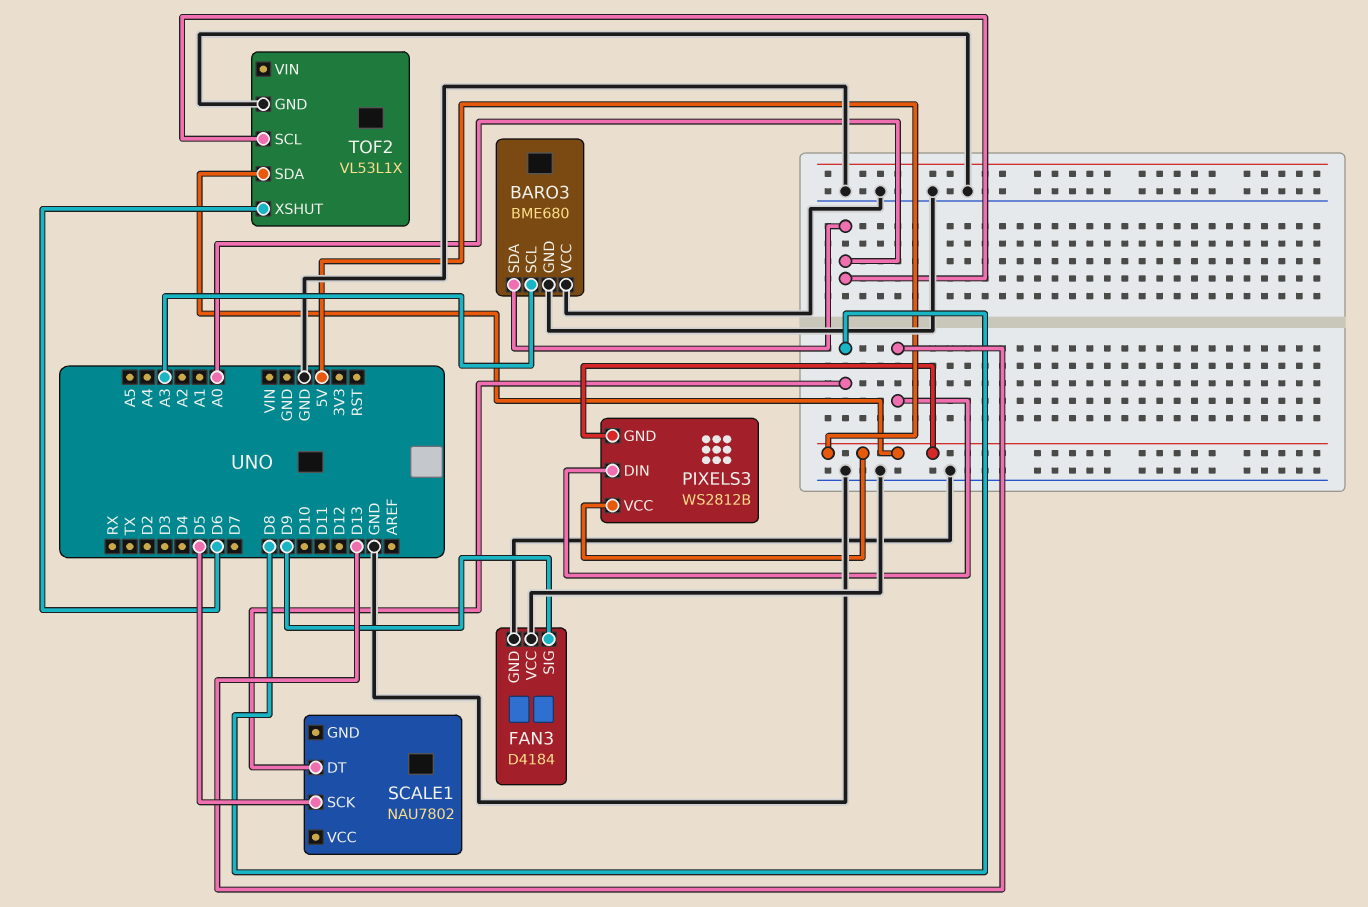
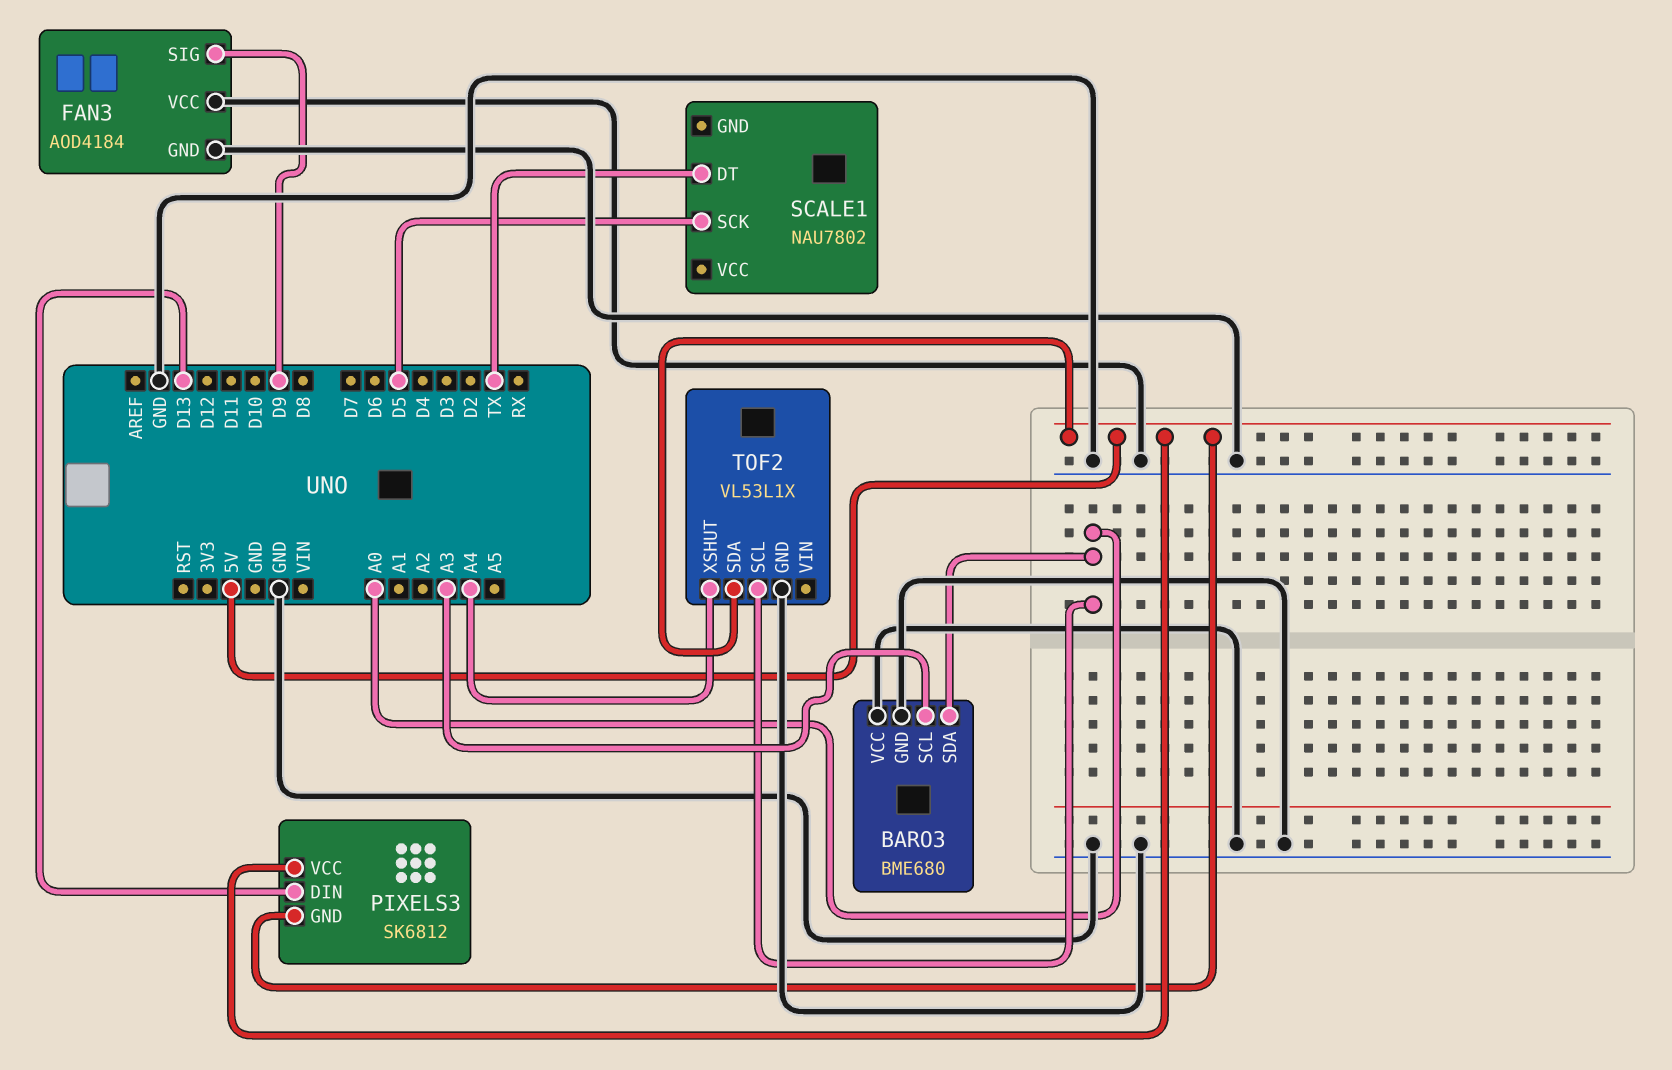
FAN3: D4184 -> AOD4184
PIXELS3: WS2812B -> SK6812
SCALE1 pin DT: D8 -> TX
TOF2 pin XSHUT: D6 -> A4

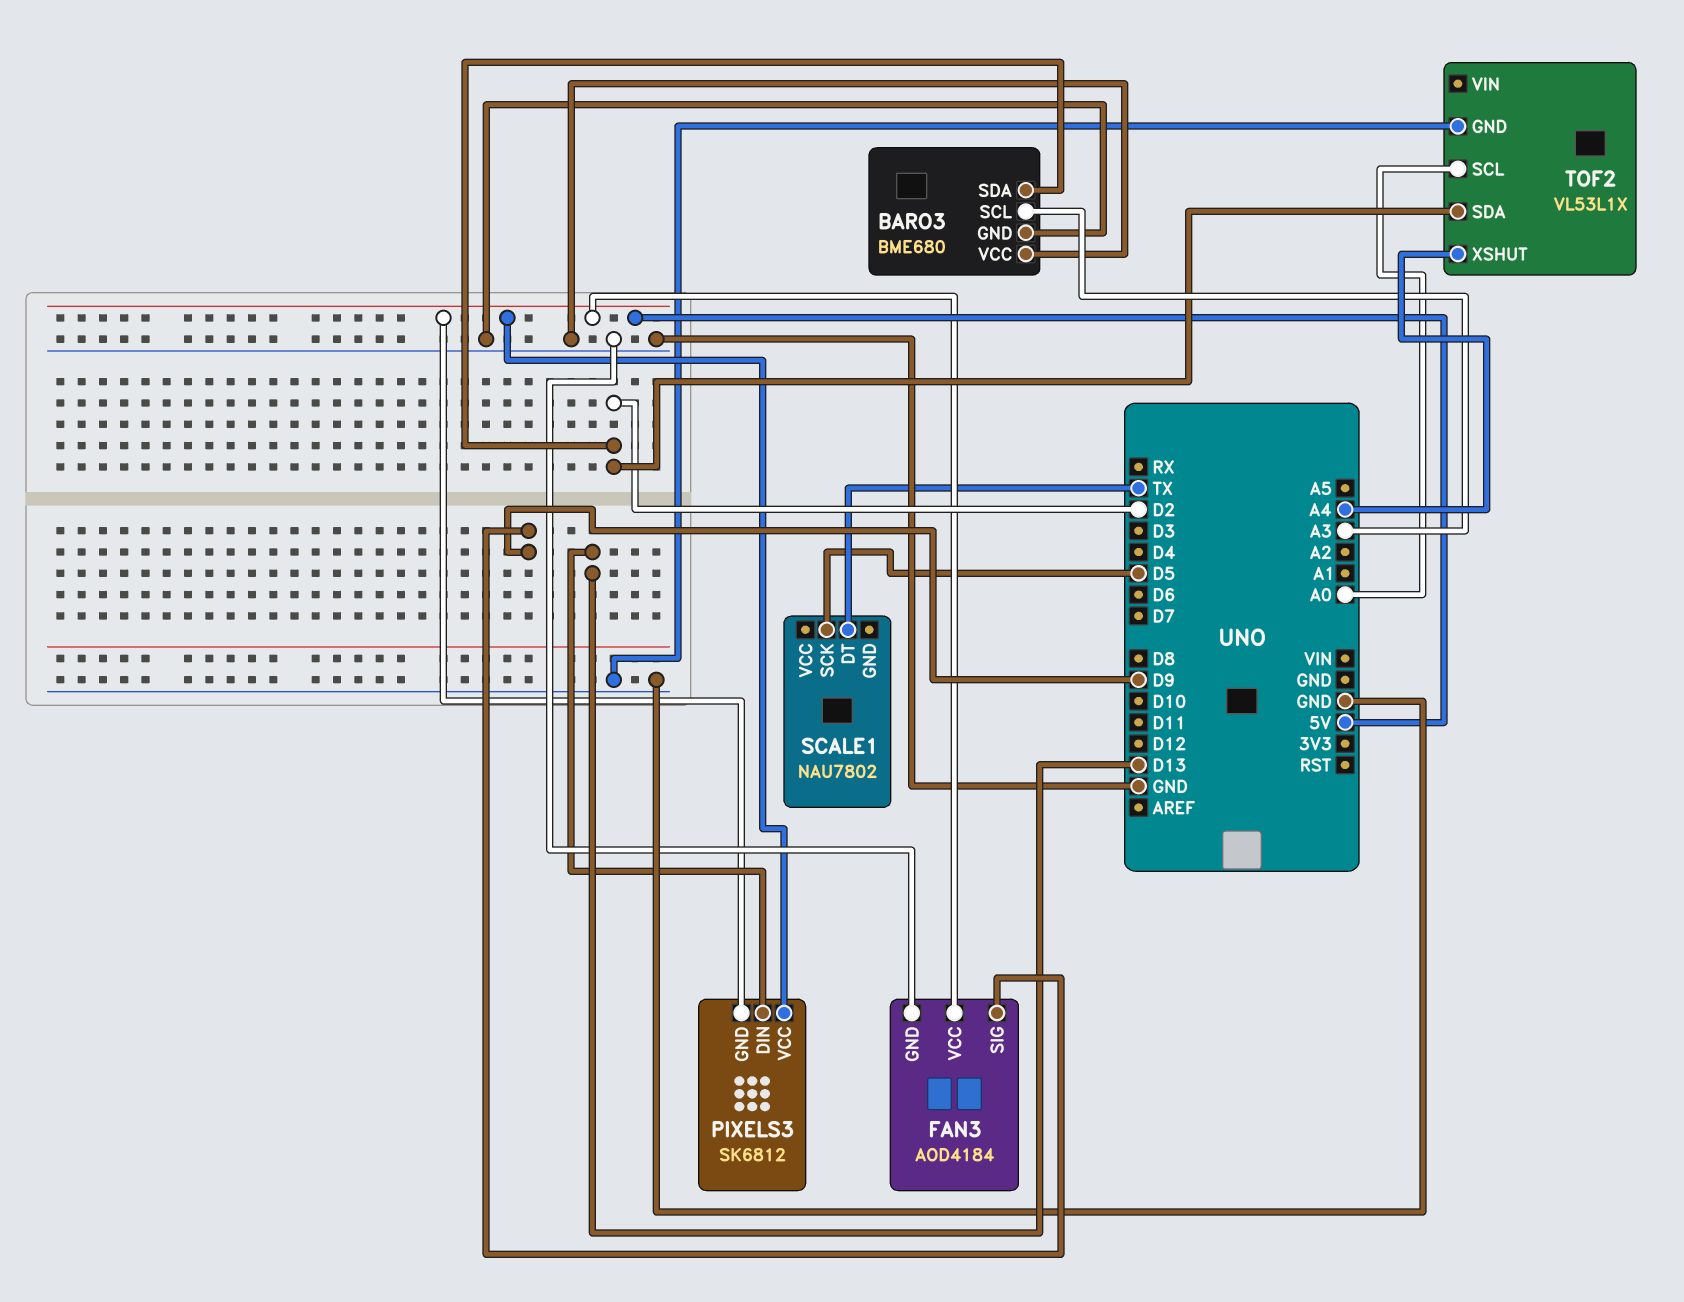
BARO3 pin SDA: A0 -> D2
FAN3 pin VCC: GND -> 5V
TOF2 pin SDA: 5V -> D2

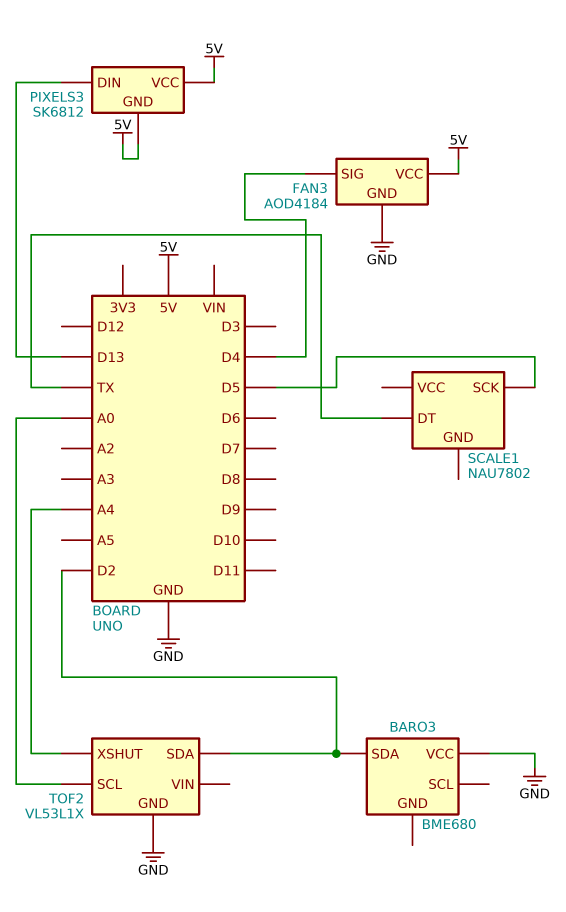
BARO3 pin GND: GND -> none
BARO3 pin SCL: A3 -> none
FAN3 pin SIG: D9 -> D4

